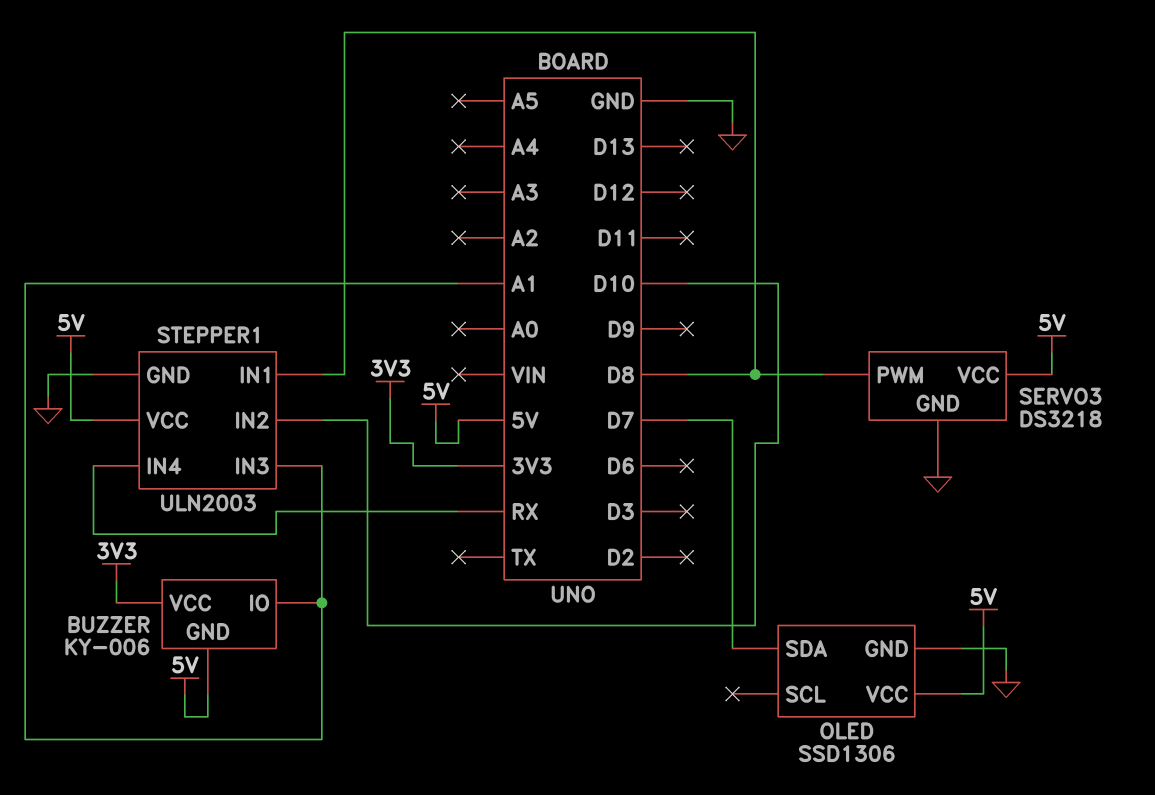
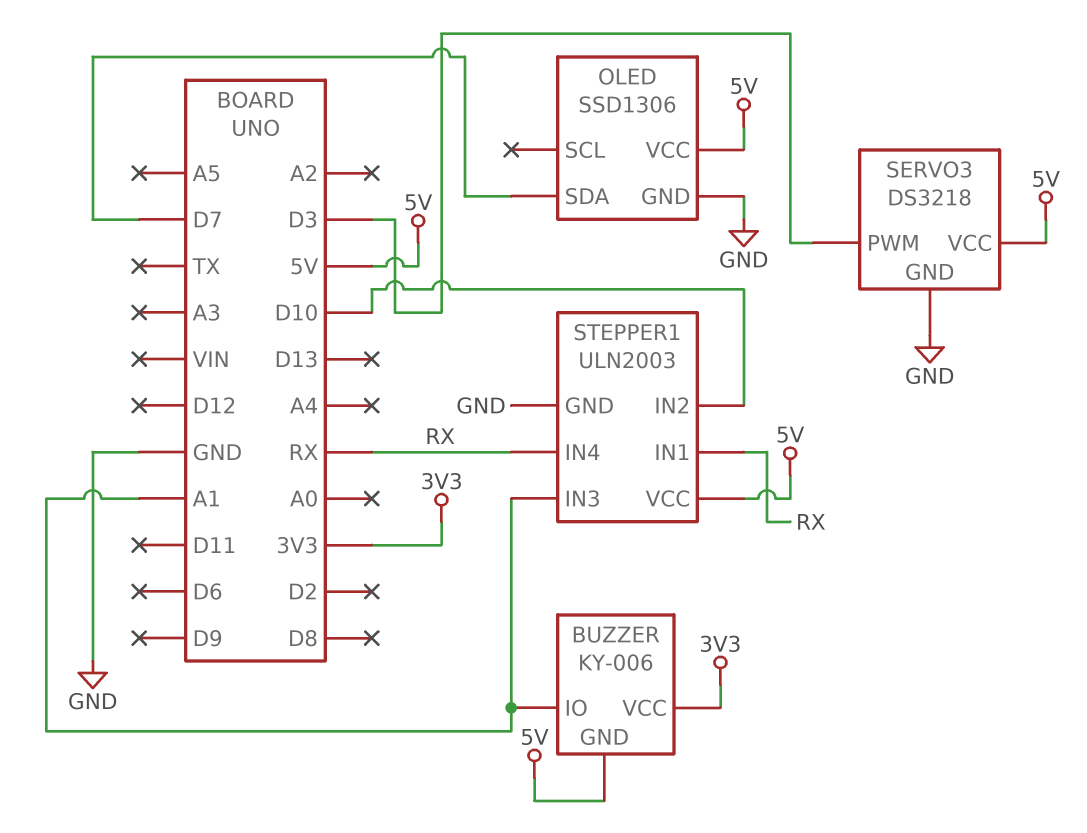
SERVO3 pin PWM: D8 -> D3
STEPPER1 pin IN1: D8 -> RX

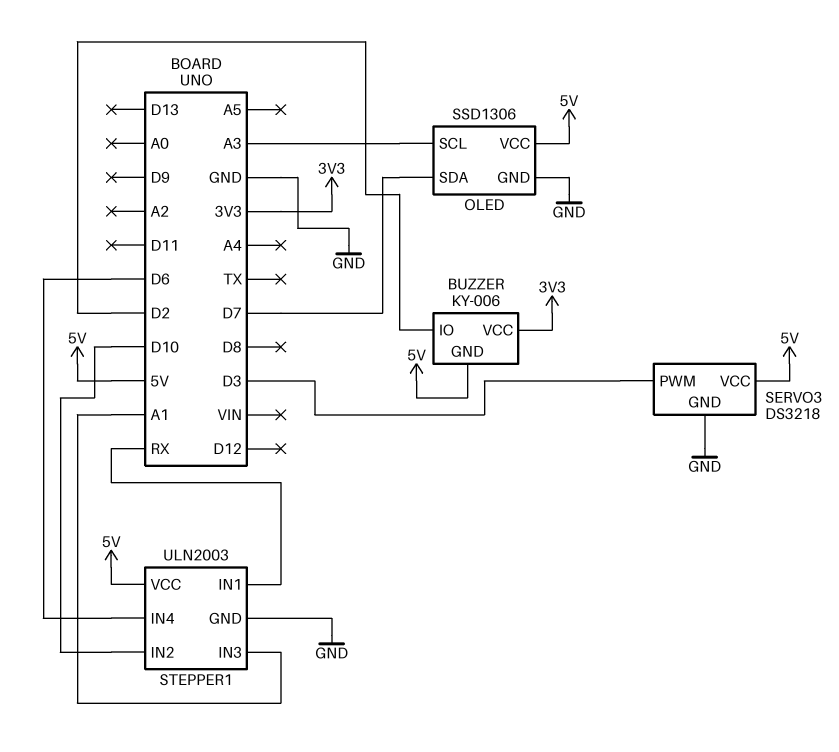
BUZZER pin IO: A1 -> D2
OLED pin SCL: none -> A3
STEPPER1 pin IN4: RX -> D6

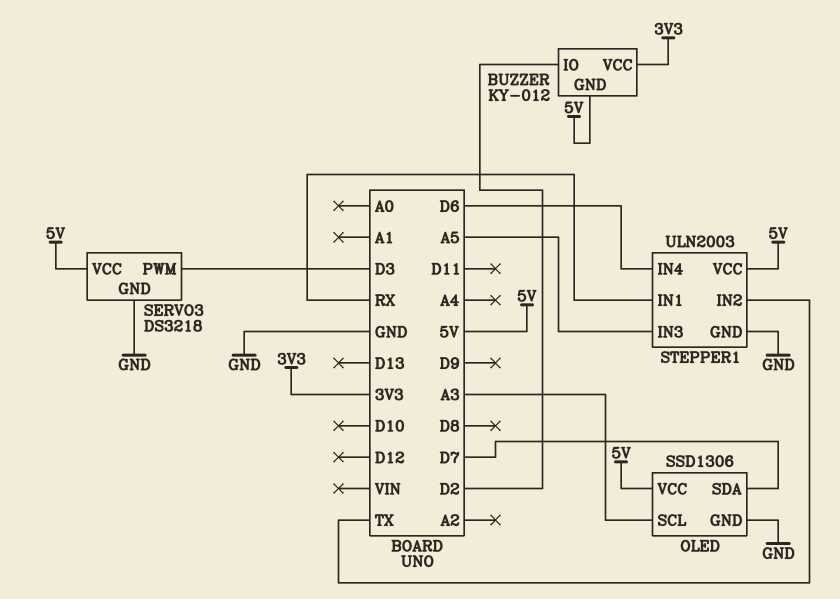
BUZZER: KY-006 -> KY-012
STEPPER1 pin IN2: D10 -> TX
STEPPER1 pin IN3: A1 -> A5

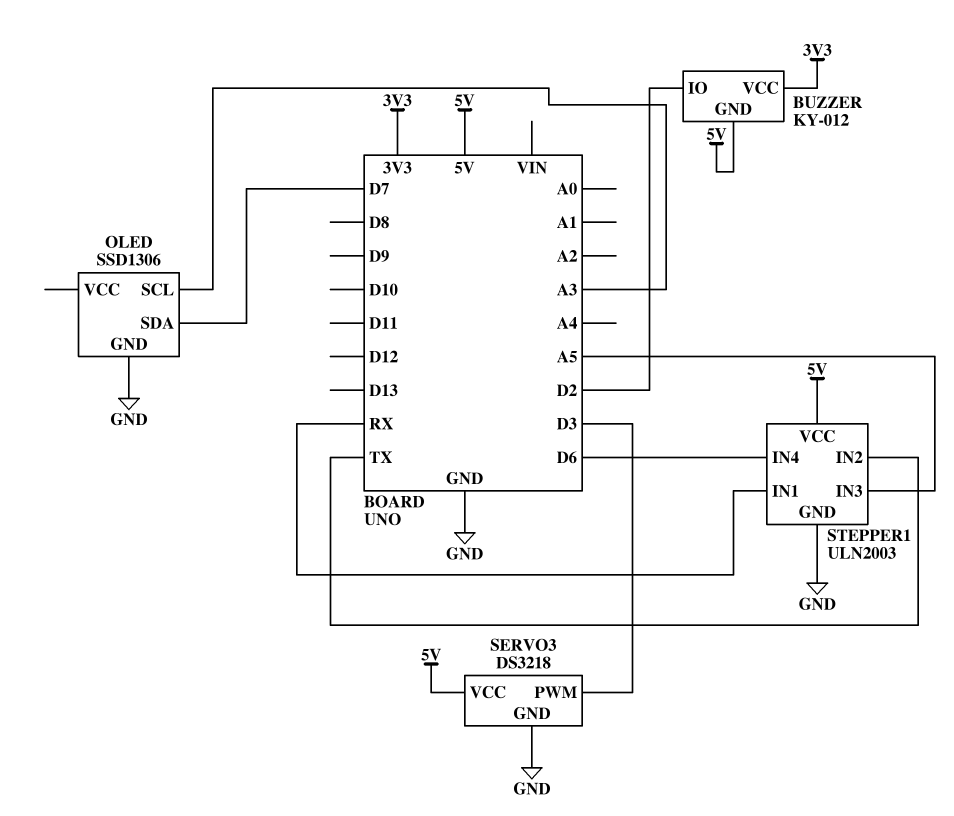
OLED pin VCC: 5V -> none

